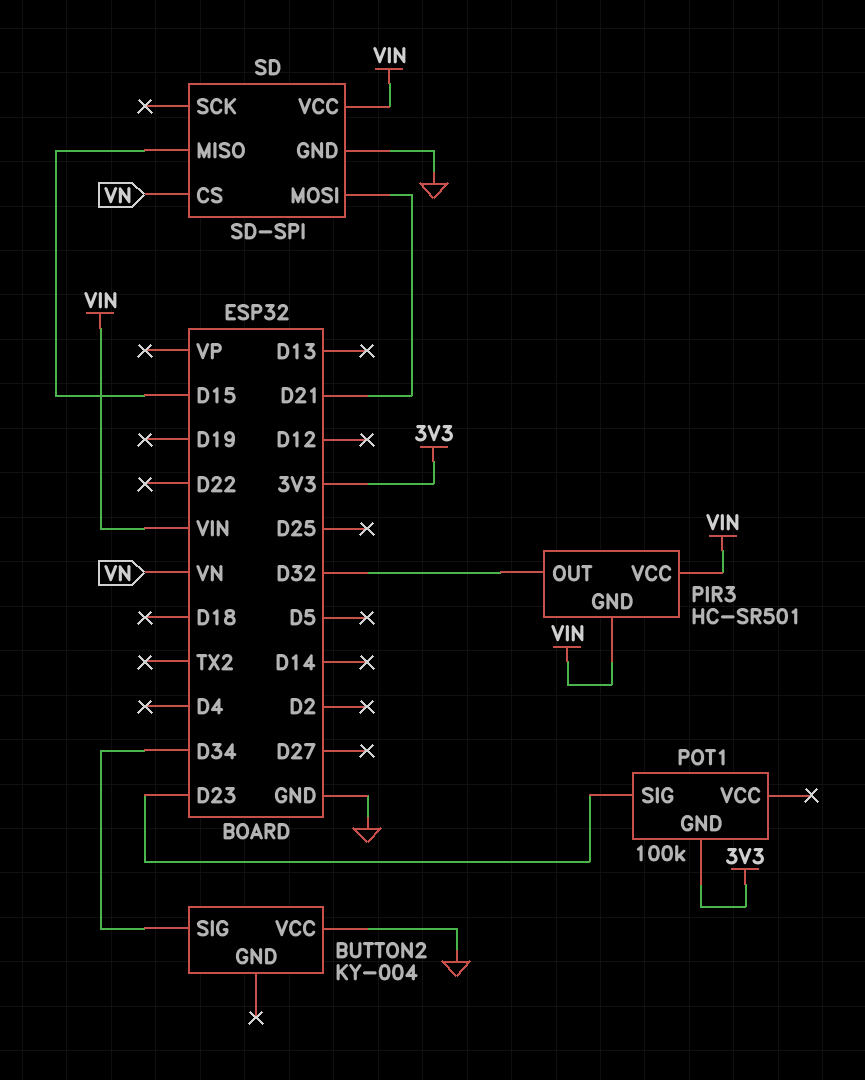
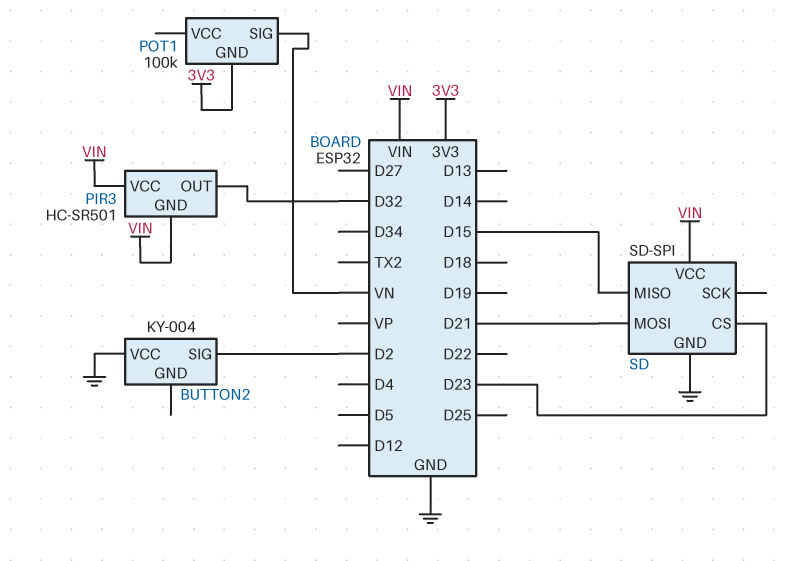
BUTTON2 pin SIG: D34 -> D2
POT1 pin SIG: D23 -> VN
SD pin CS: VN -> D23

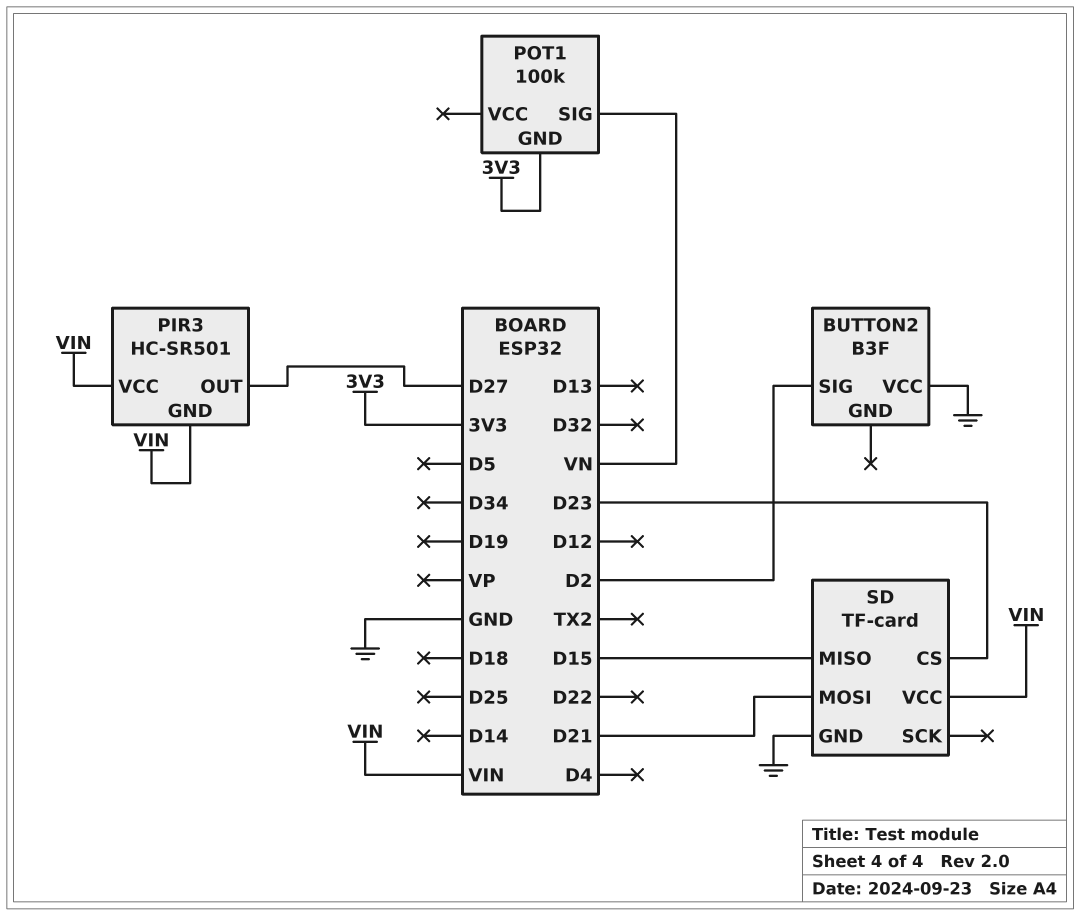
BUTTON2: KY-004 -> B3F
PIR3 pin OUT: D32 -> D27
SD: SD-SPI -> TF-card

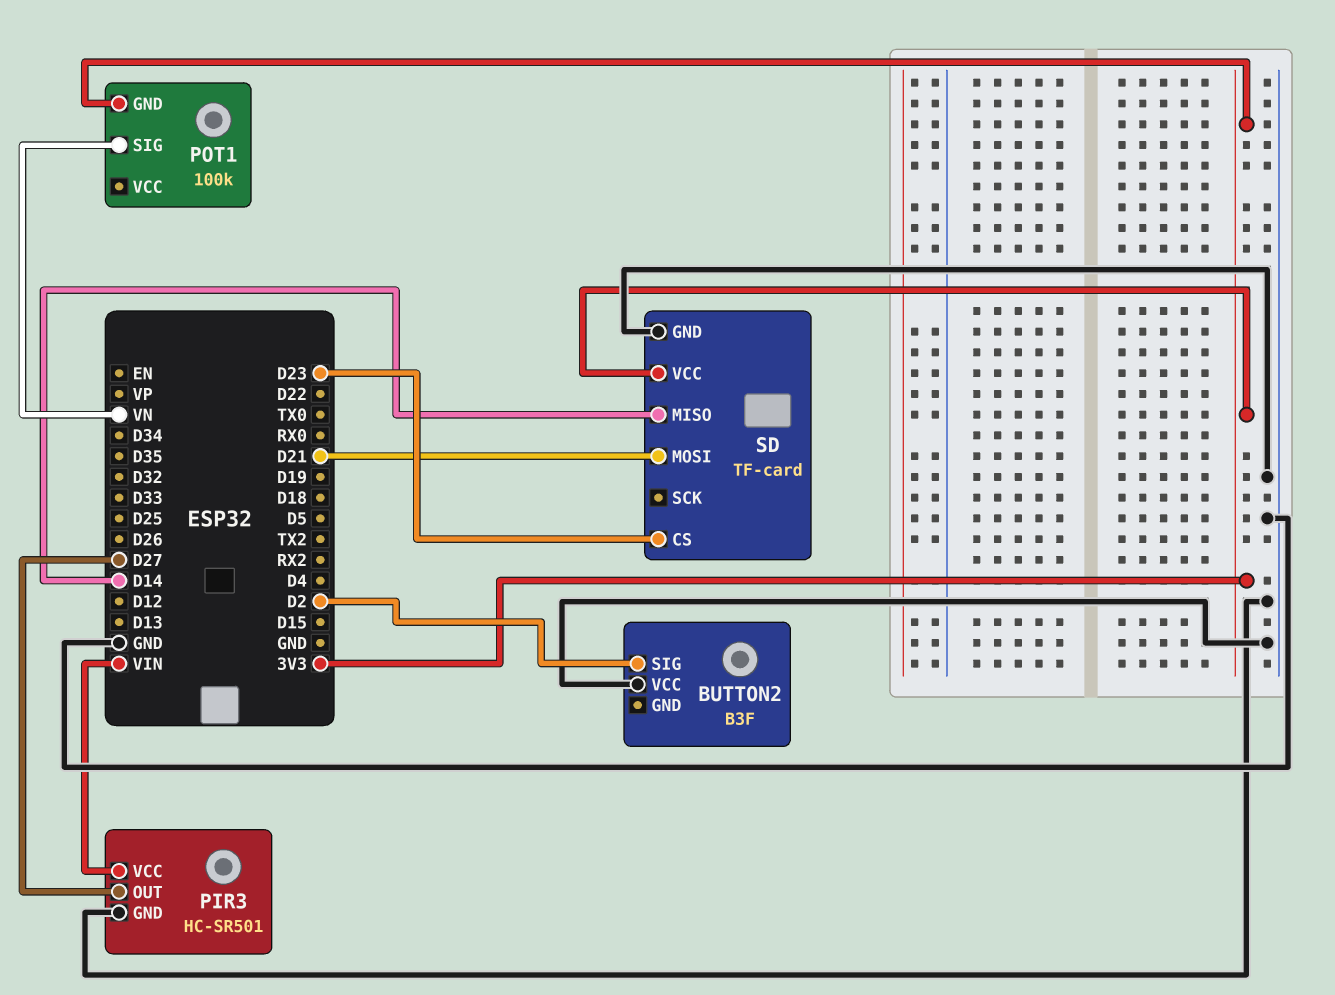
PIR3 pin GND: VIN -> GND
SD pin MISO: D15 -> D14
SD pin VCC: VIN -> 3V3

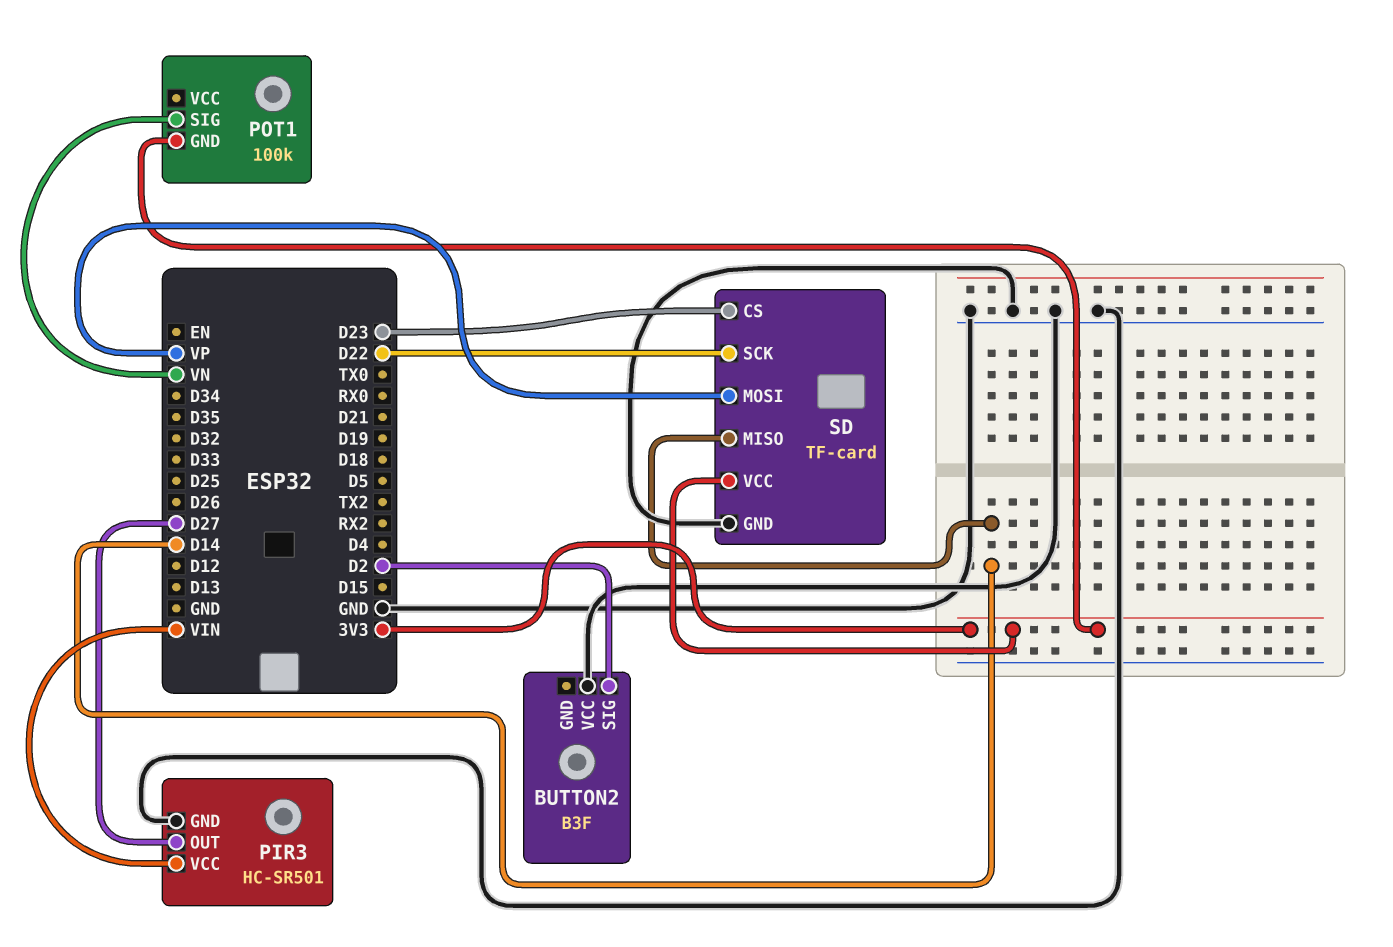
SD pin MOSI: D21 -> VP
SD pin SCK: none -> D22

